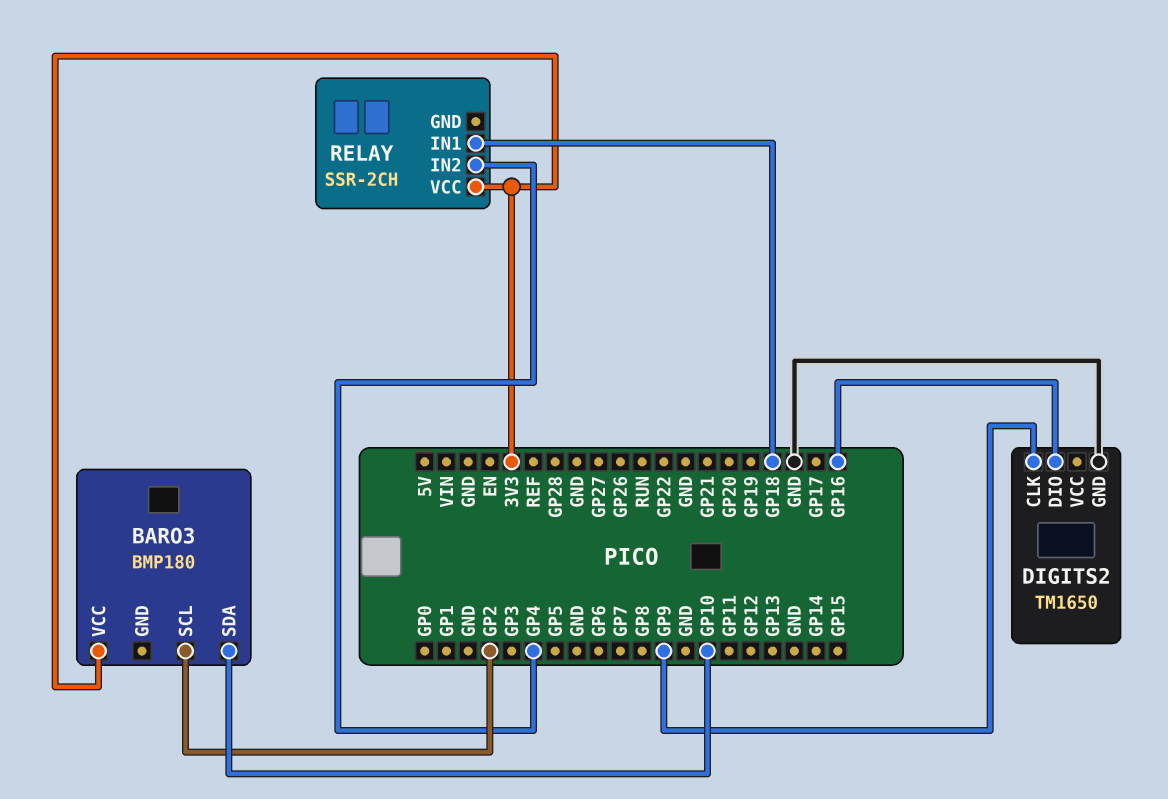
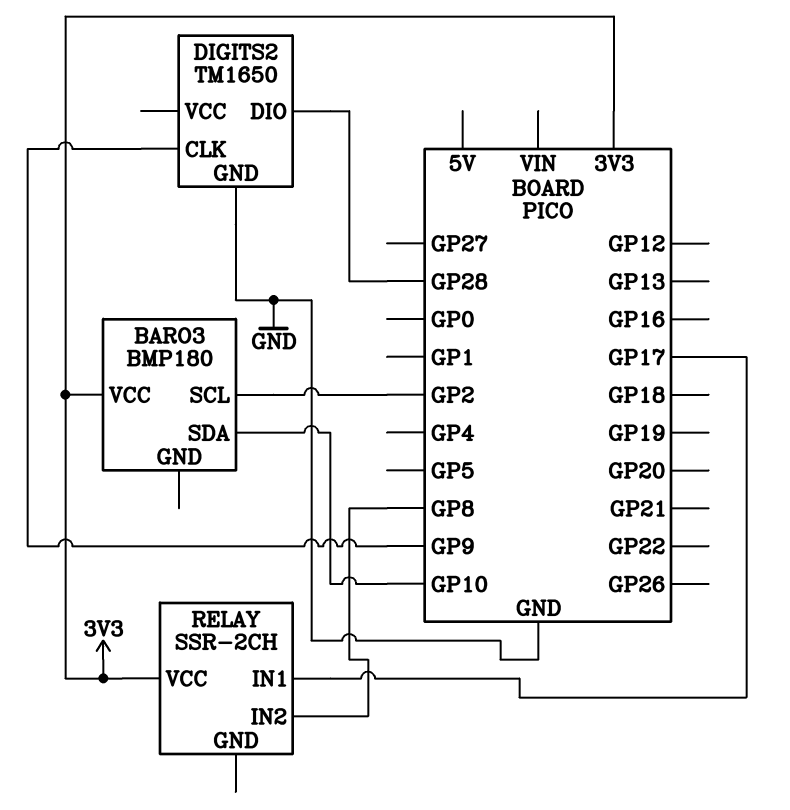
DIGITS2 pin DIO: GP16 -> GP28
RELAY pin IN1: GP18 -> GP17
RELAY pin IN2: GP4 -> GP8

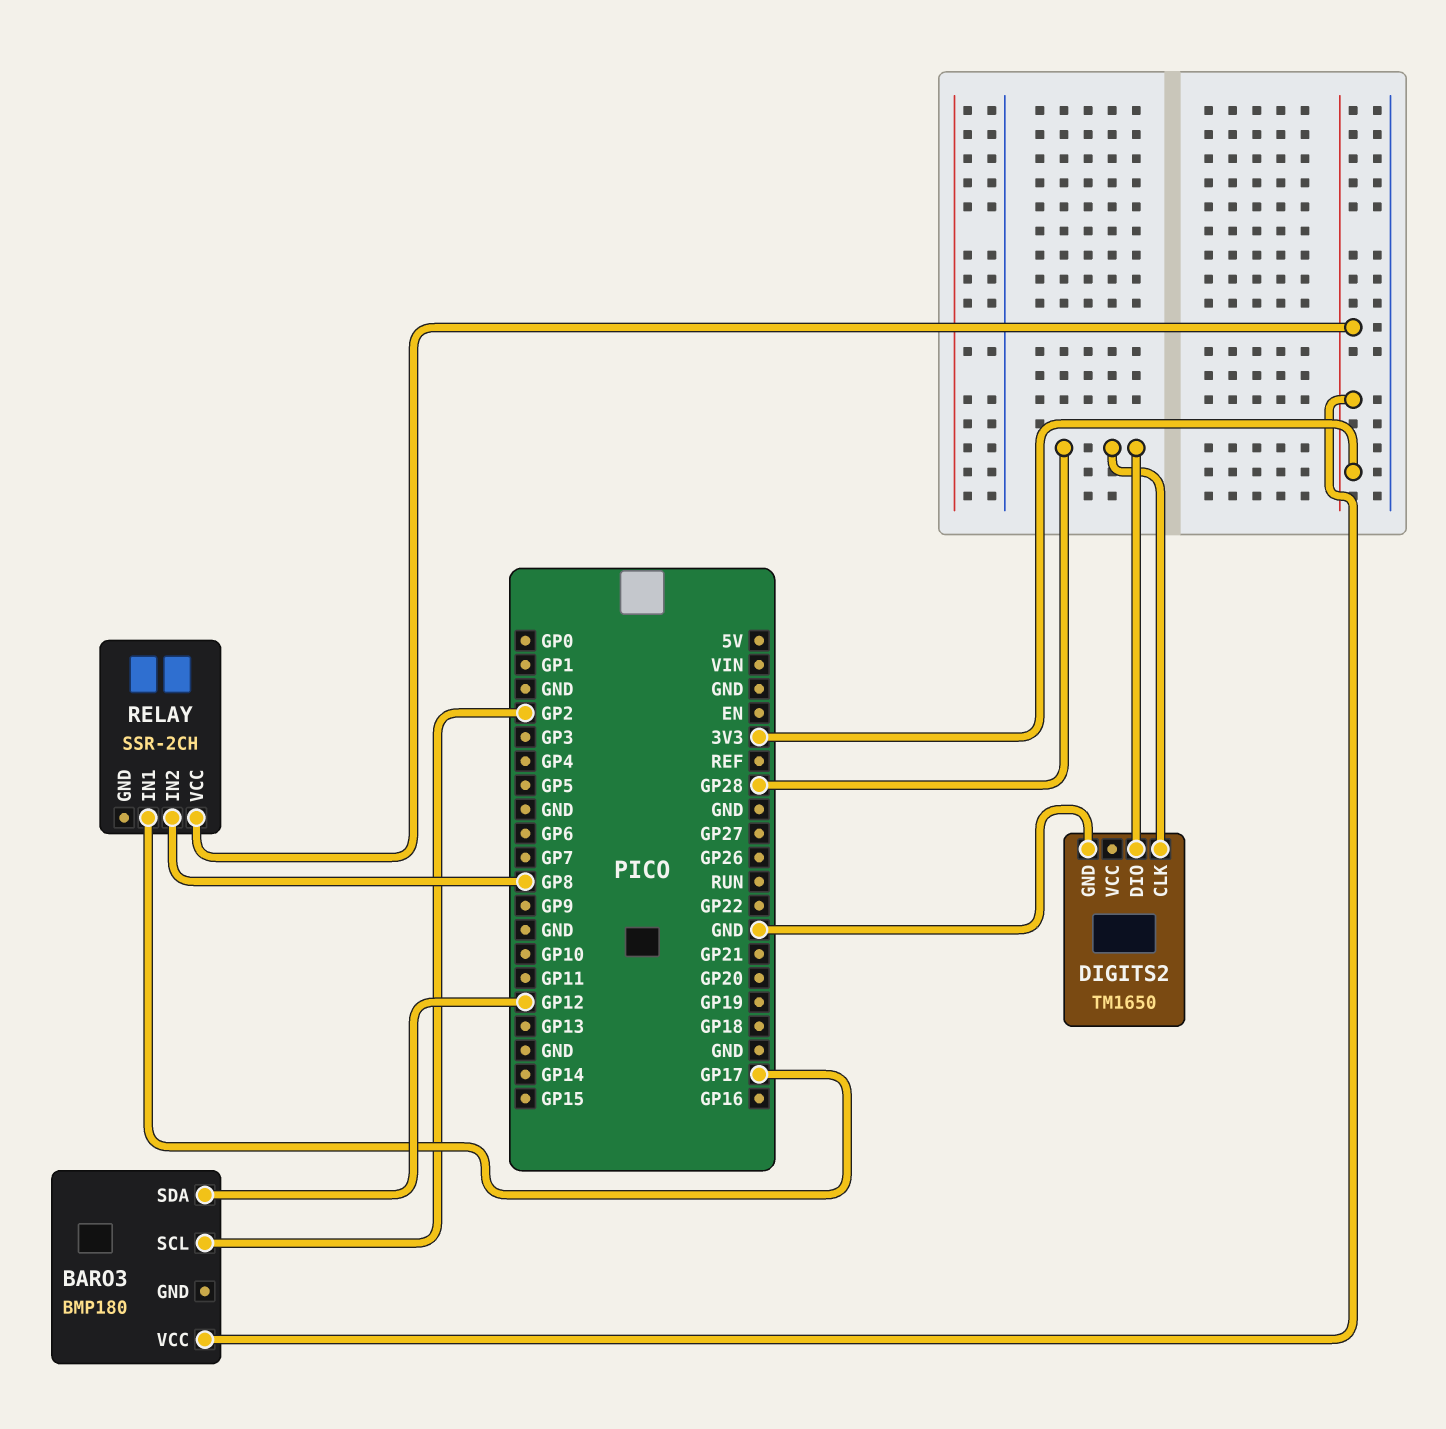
BARO3 pin SDA: GP10 -> GP12
DIGITS2 pin CLK: GP9 -> GP28

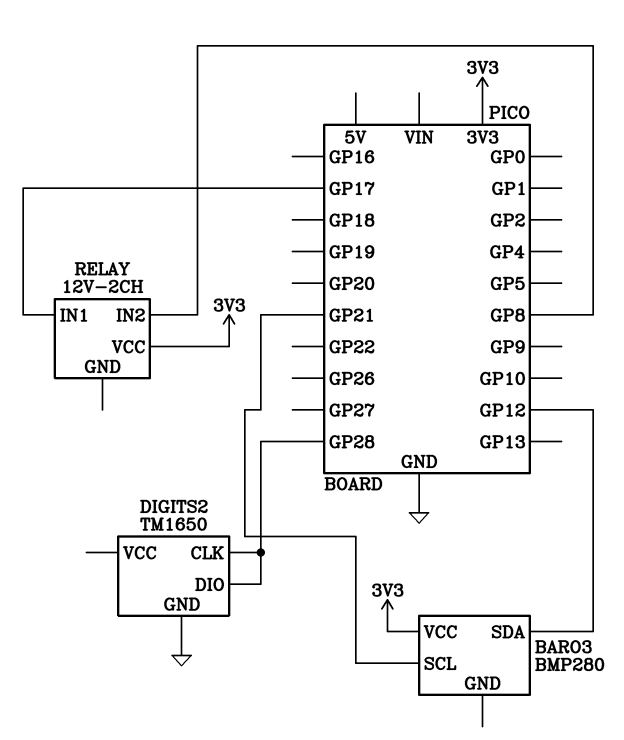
BARO3: BMP180 -> BMP280
BARO3 pin SCL: GP2 -> GP21
RELAY: SSR-2CH -> 12V-2CH

